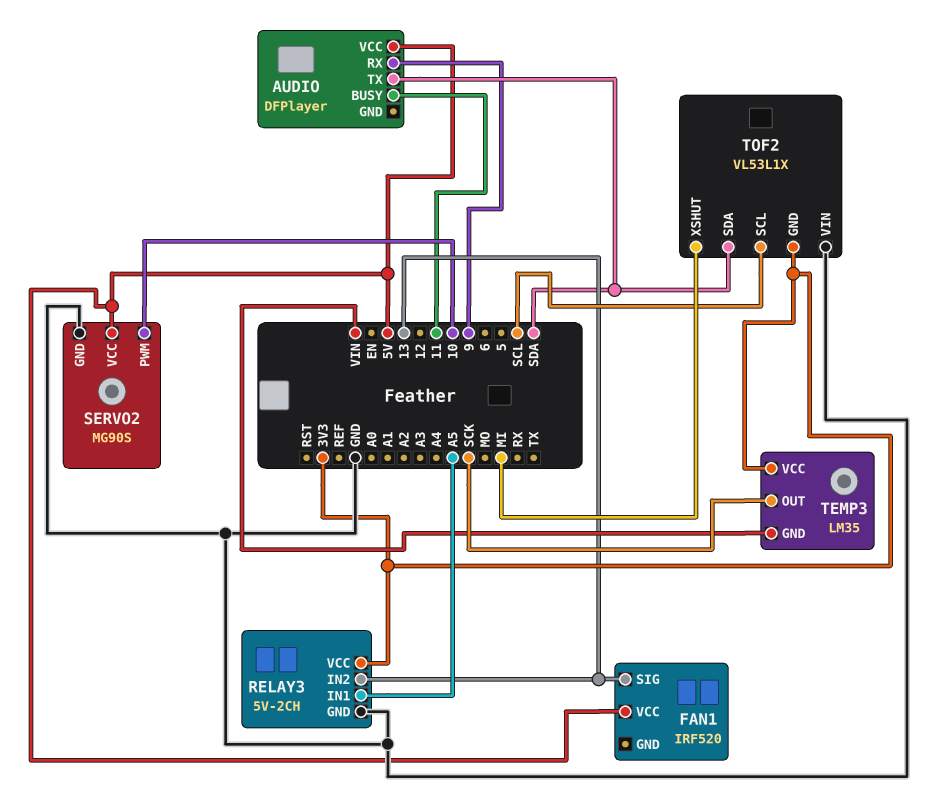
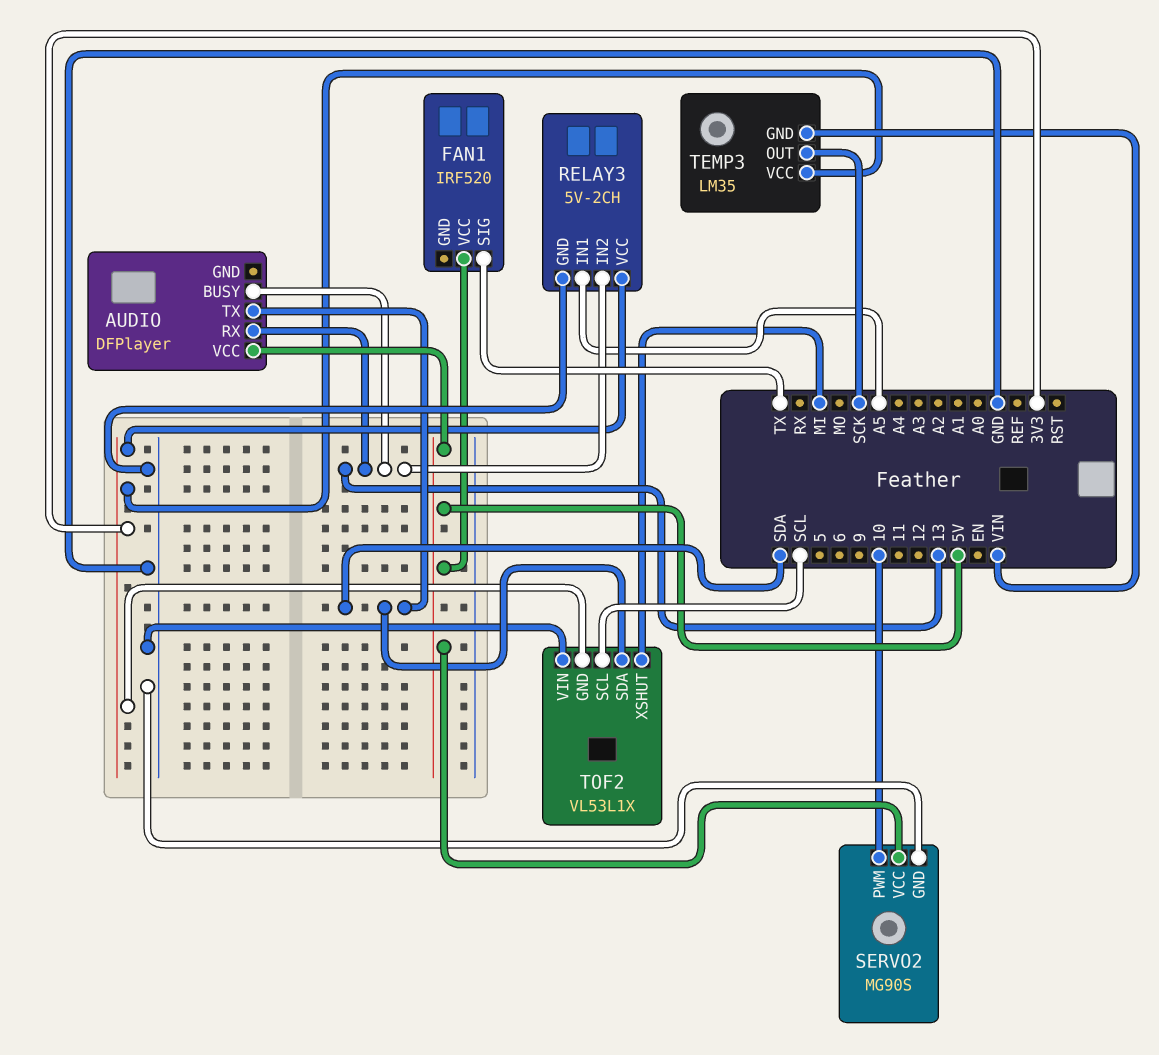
AUDIO pin BUSY: 11 -> 13
AUDIO pin RX: 9 -> 13
FAN1 pin SIG: 13 -> TX

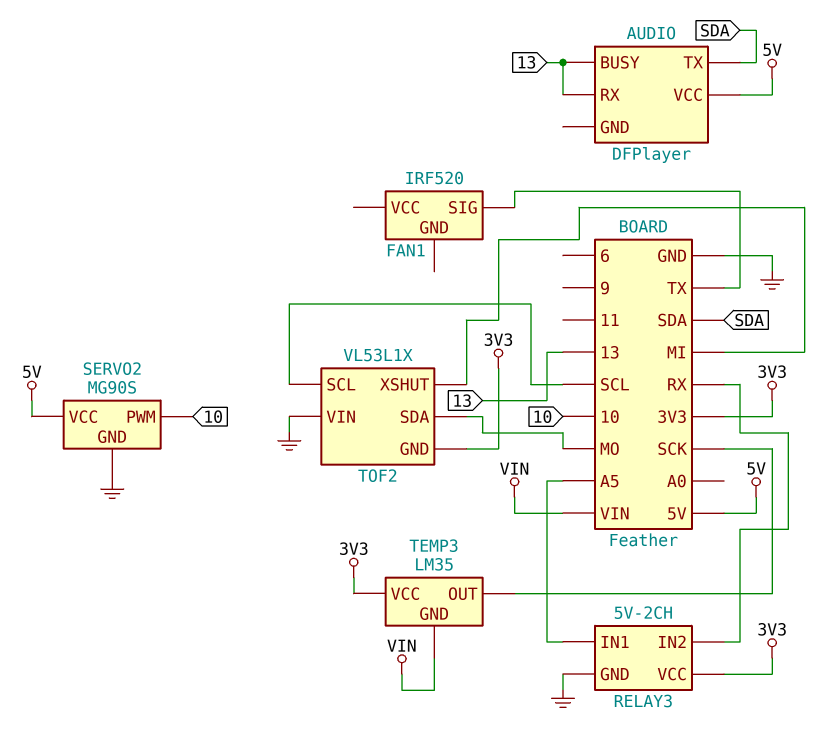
FAN1 pin VCC: 5V -> none
RELAY3 pin IN2: 13 -> RX
TOF2 pin SDA: SDA -> MO

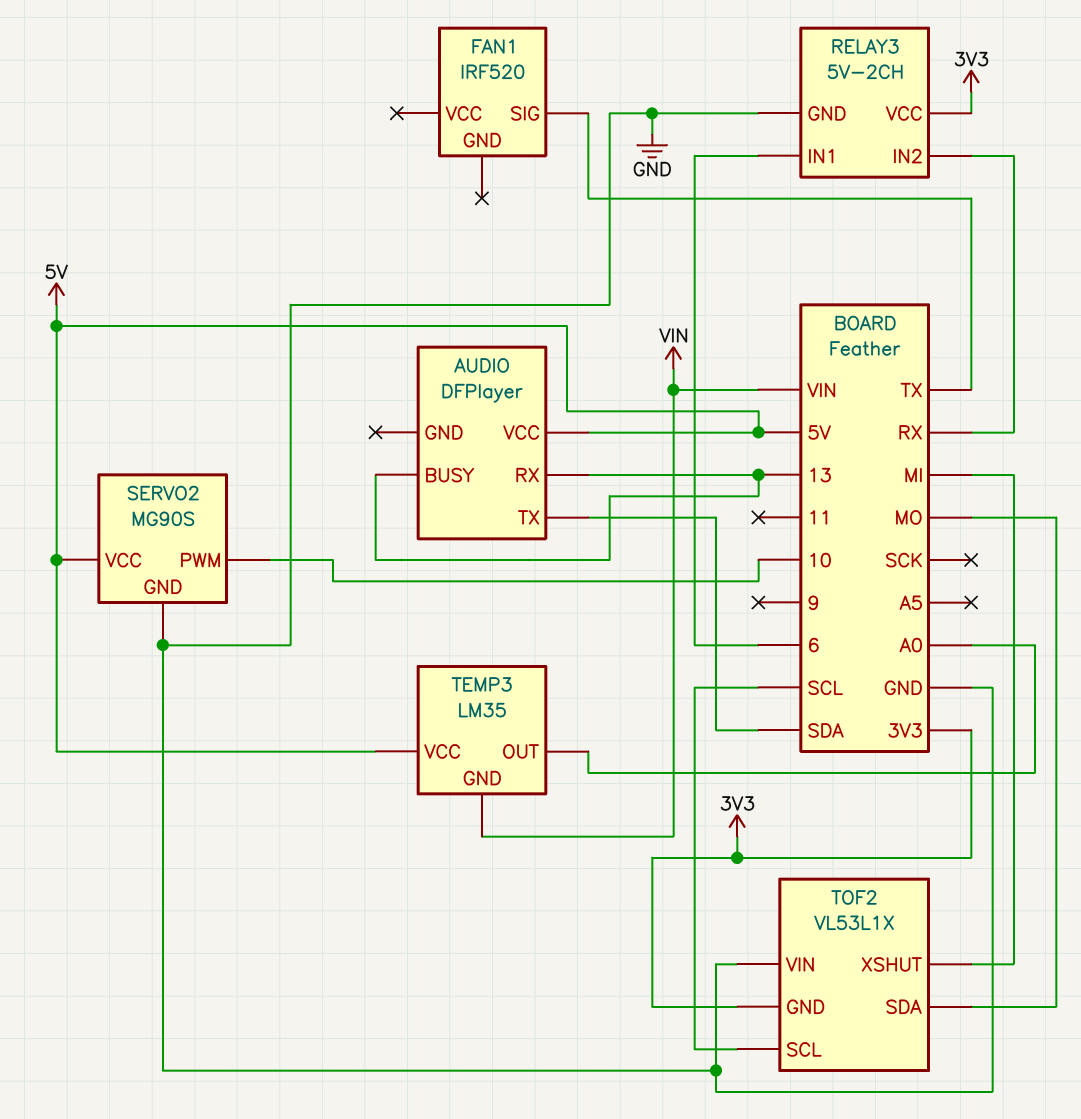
RELAY3 pin IN1: A5 -> 6
TEMP3 pin OUT: SCK -> A0
TEMP3 pin VCC: 3V3 -> 5V

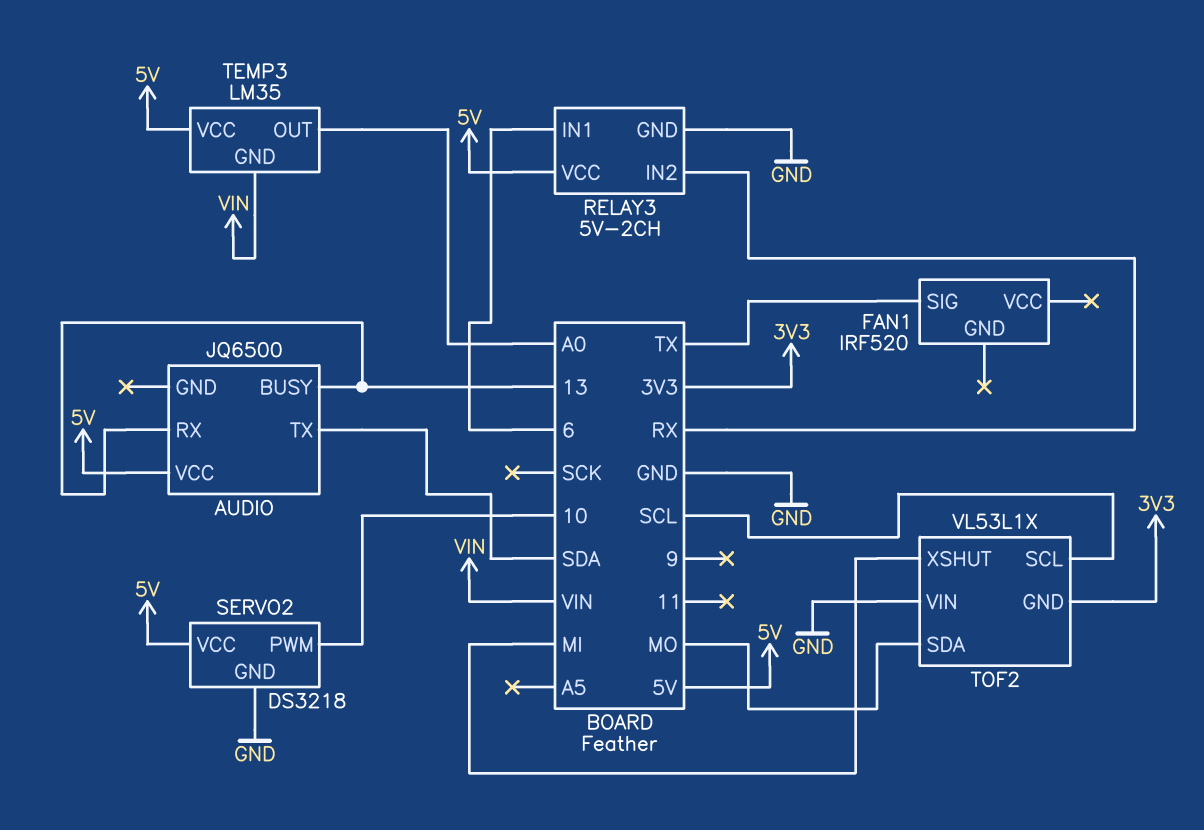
AUDIO: DFPlayer -> JQ6500
RELAY3 pin VCC: 3V3 -> 5V
SERVO2: MG90S -> DS3218

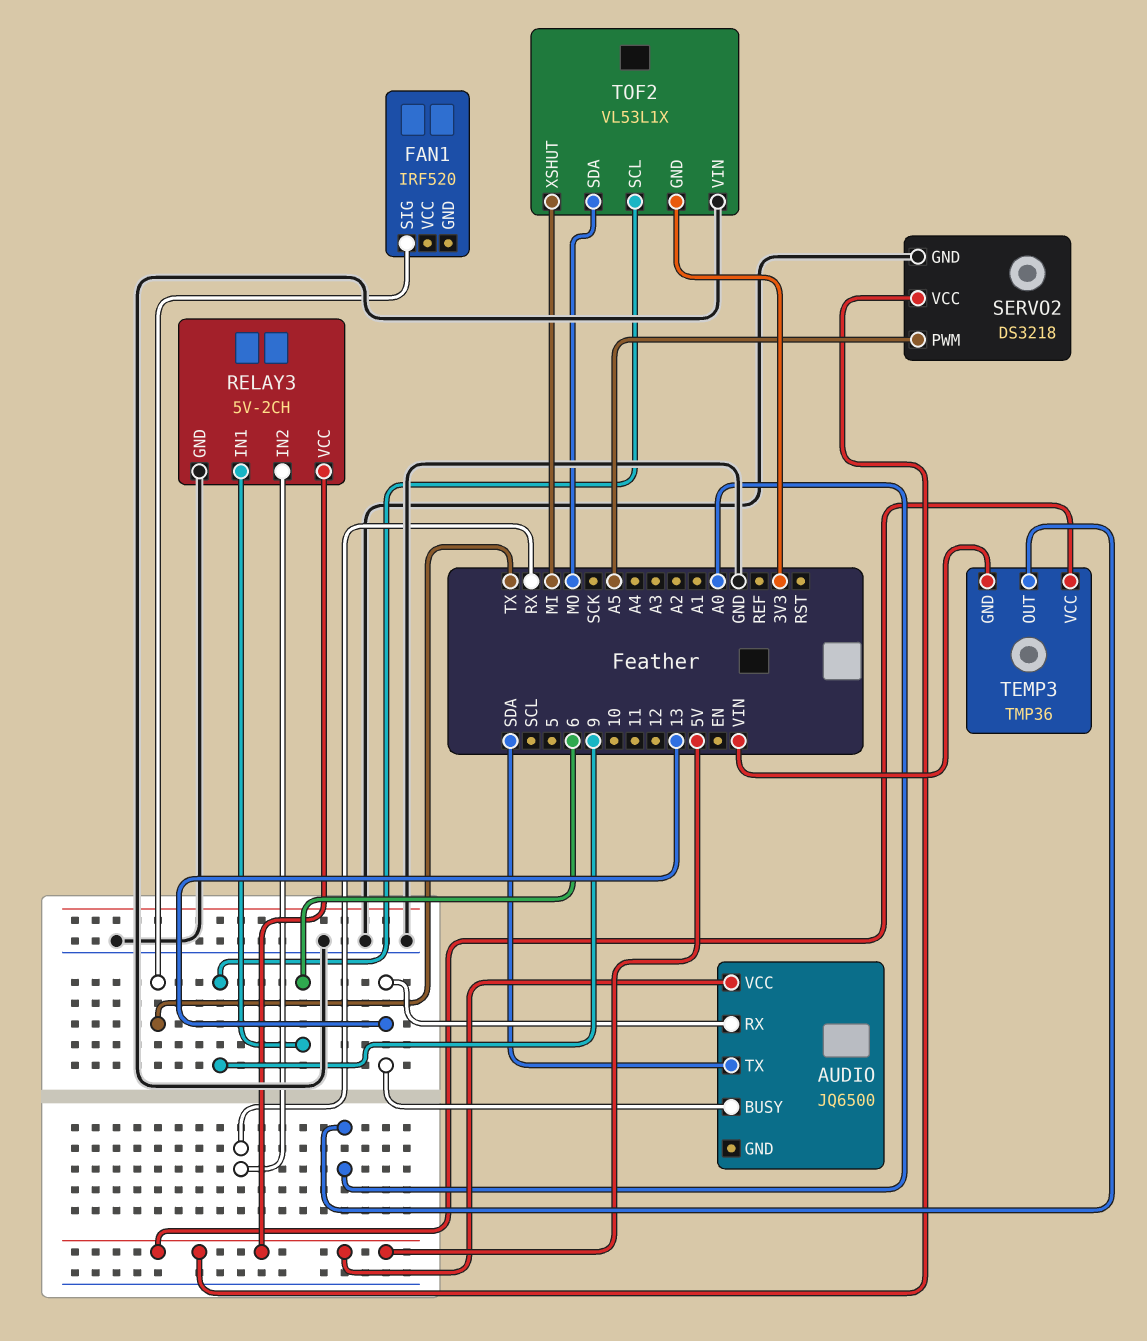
SERVO2 pin PWM: 10 -> A5
TEMP3: LM35 -> TMP36
TOF2 pin SCL: SCL -> 9

